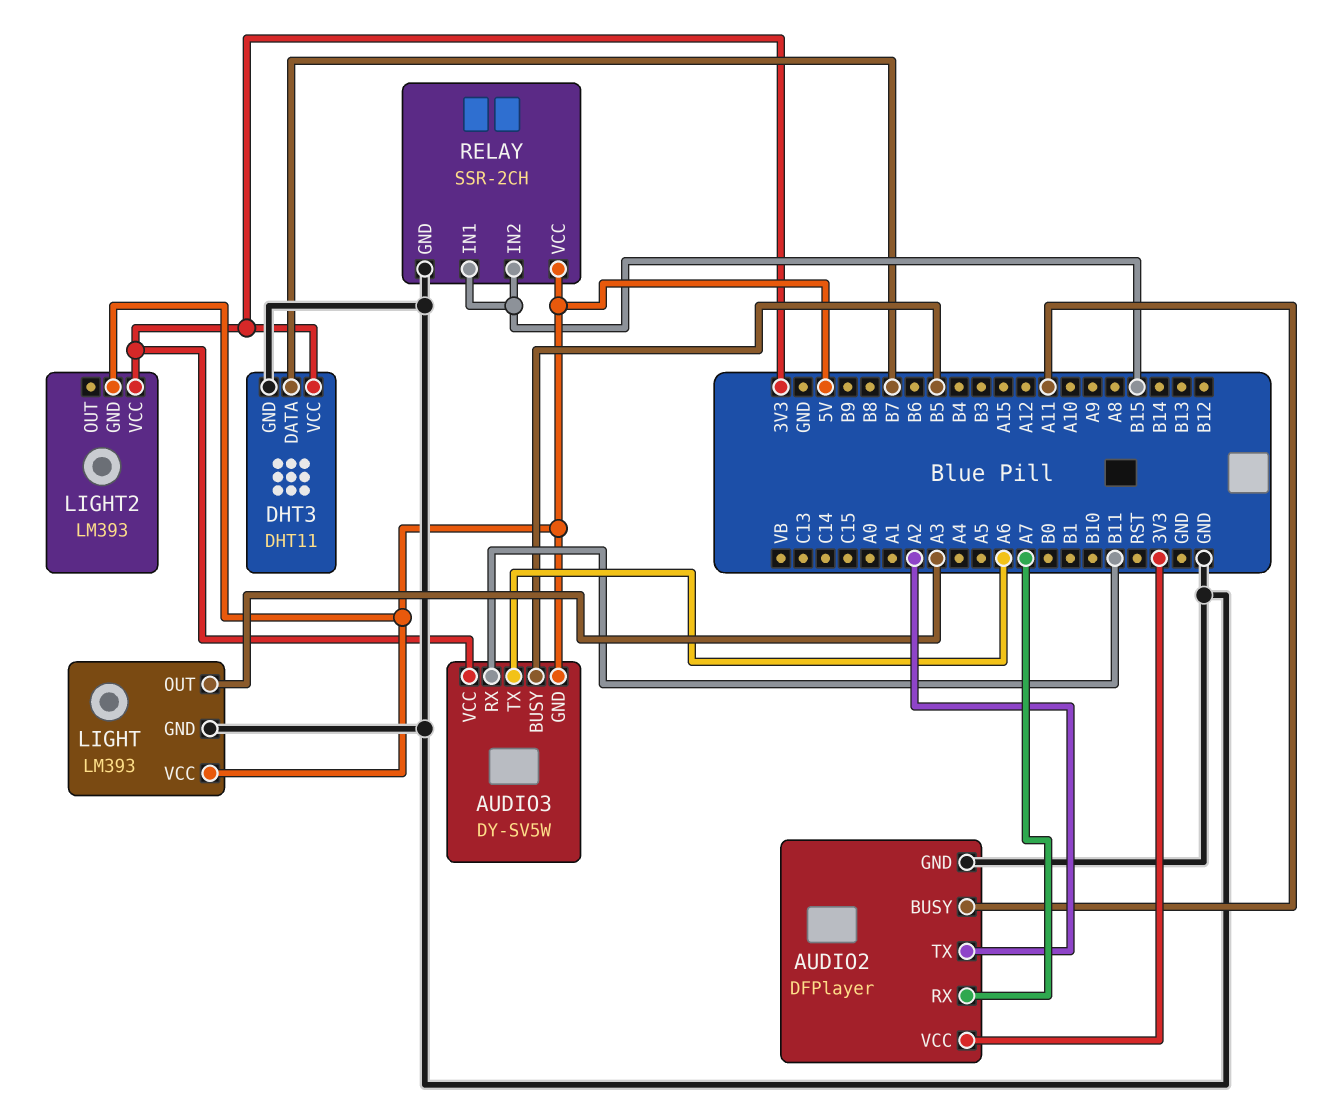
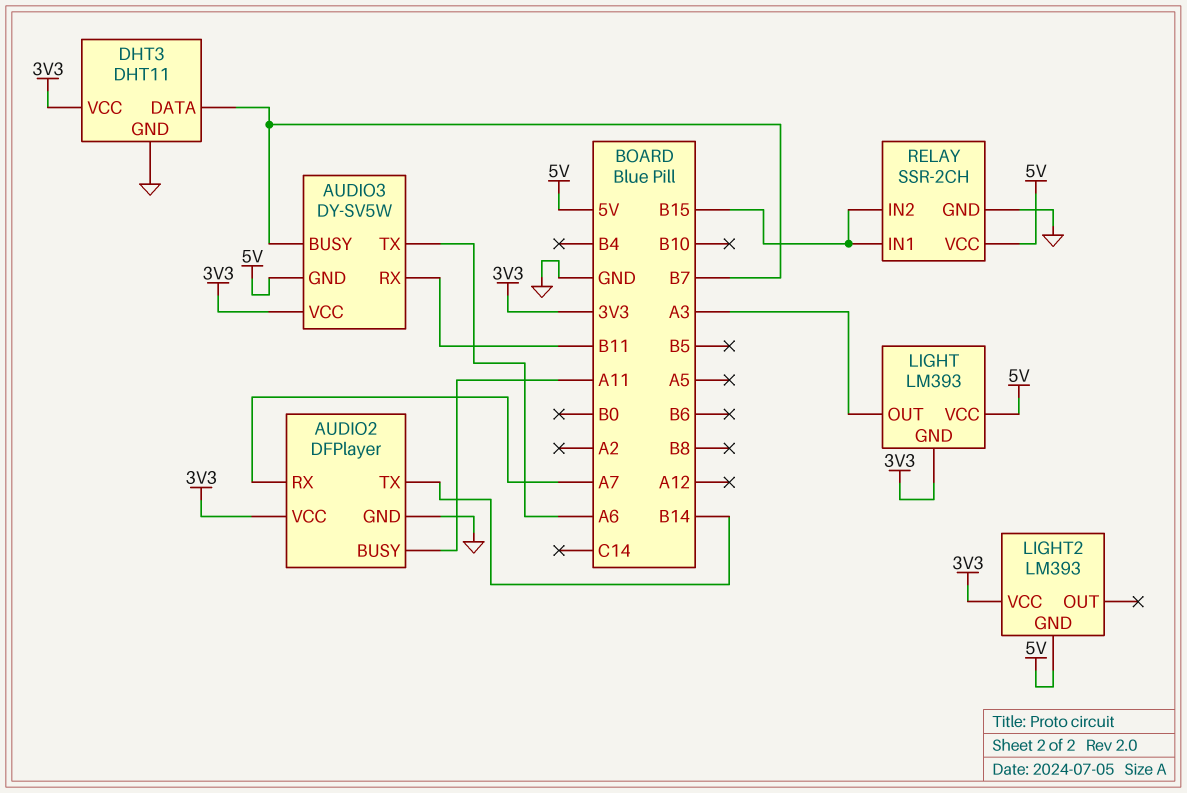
AUDIO2 pin TX: A2 -> B14
AUDIO3 pin BUSY: B5 -> B7
LIGHT pin GND: GND -> 3V3

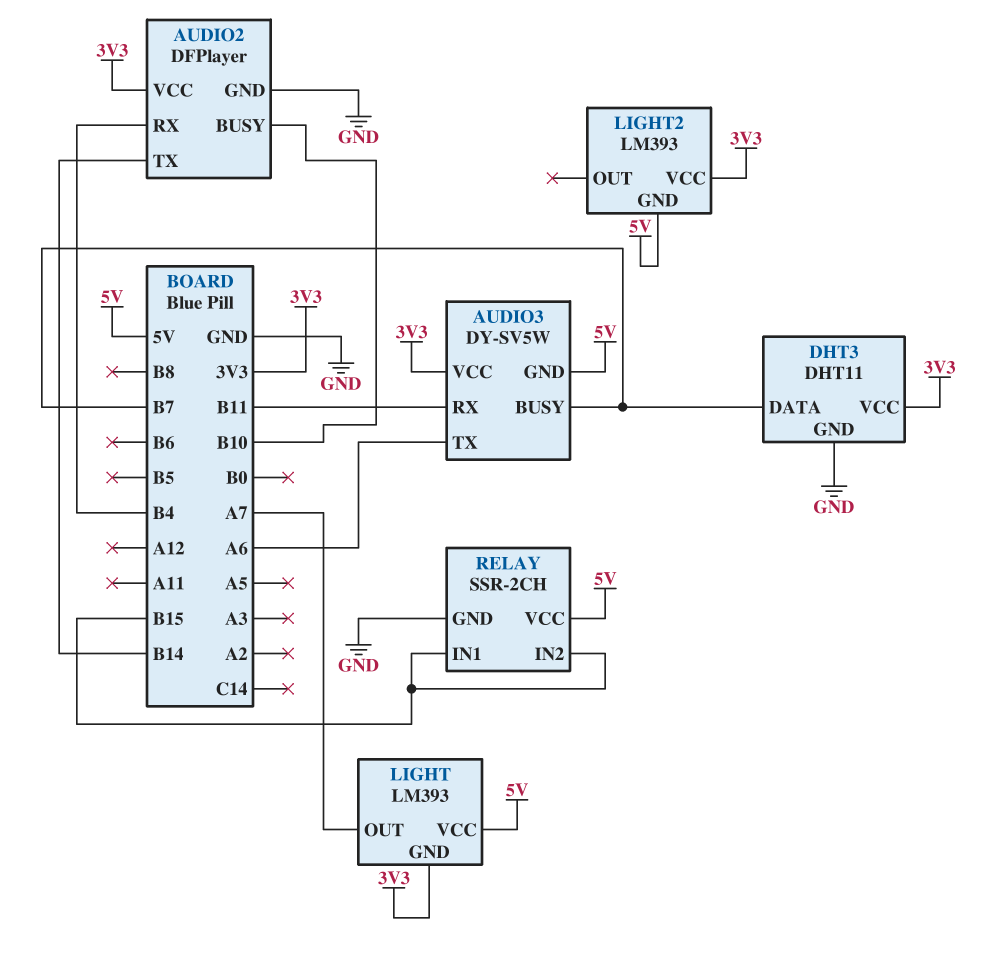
AUDIO2 pin BUSY: A11 -> B10
AUDIO2 pin RX: A7 -> B4
LIGHT pin OUT: A3 -> A7

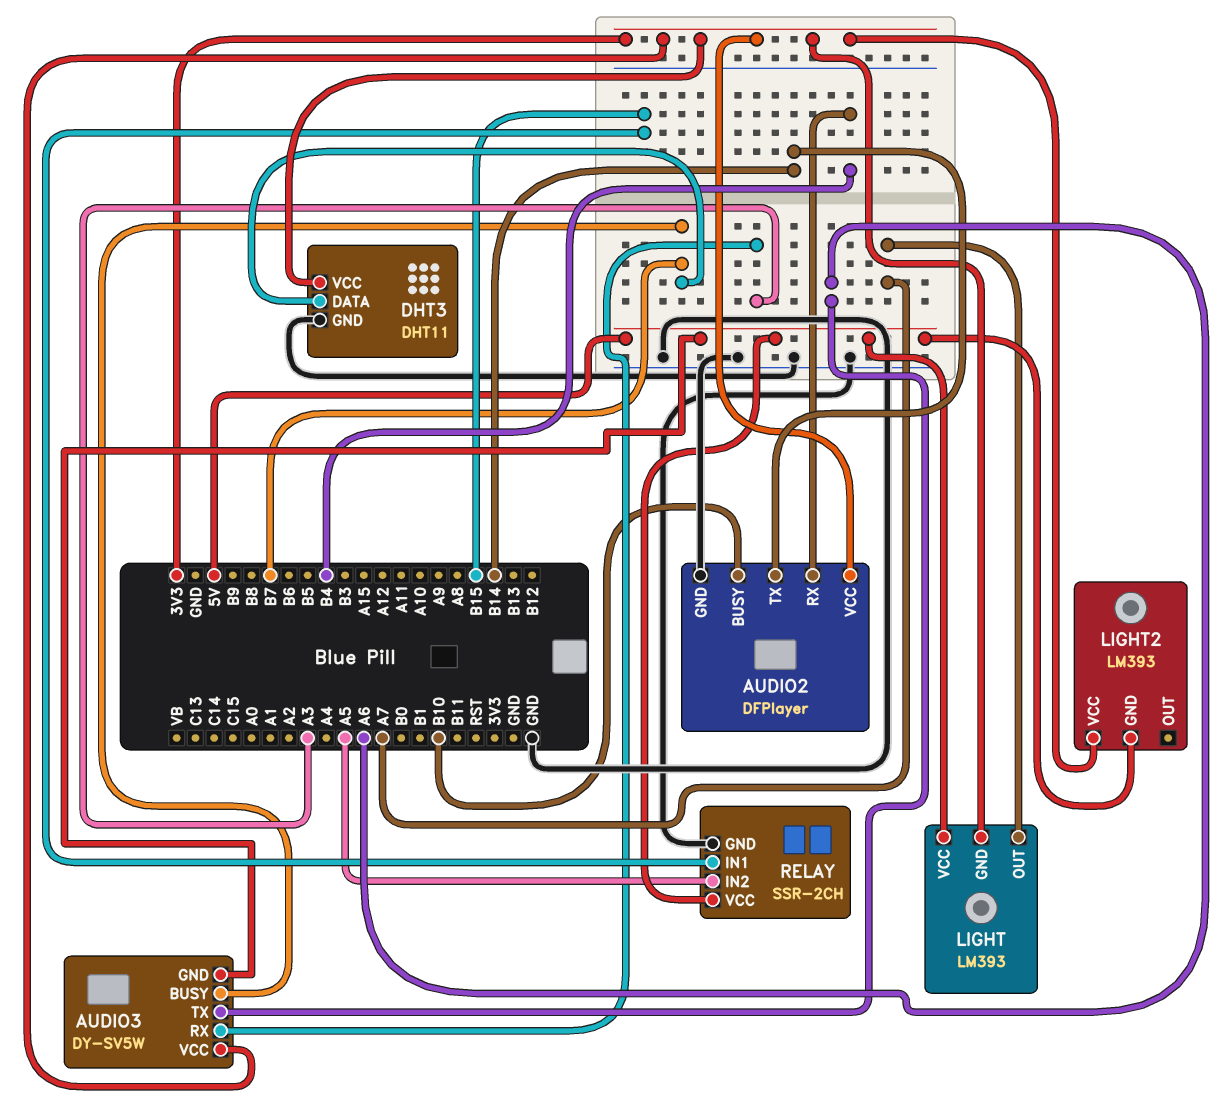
AUDIO3 pin RX: B11 -> A3
RELAY pin IN2: B15 -> A5

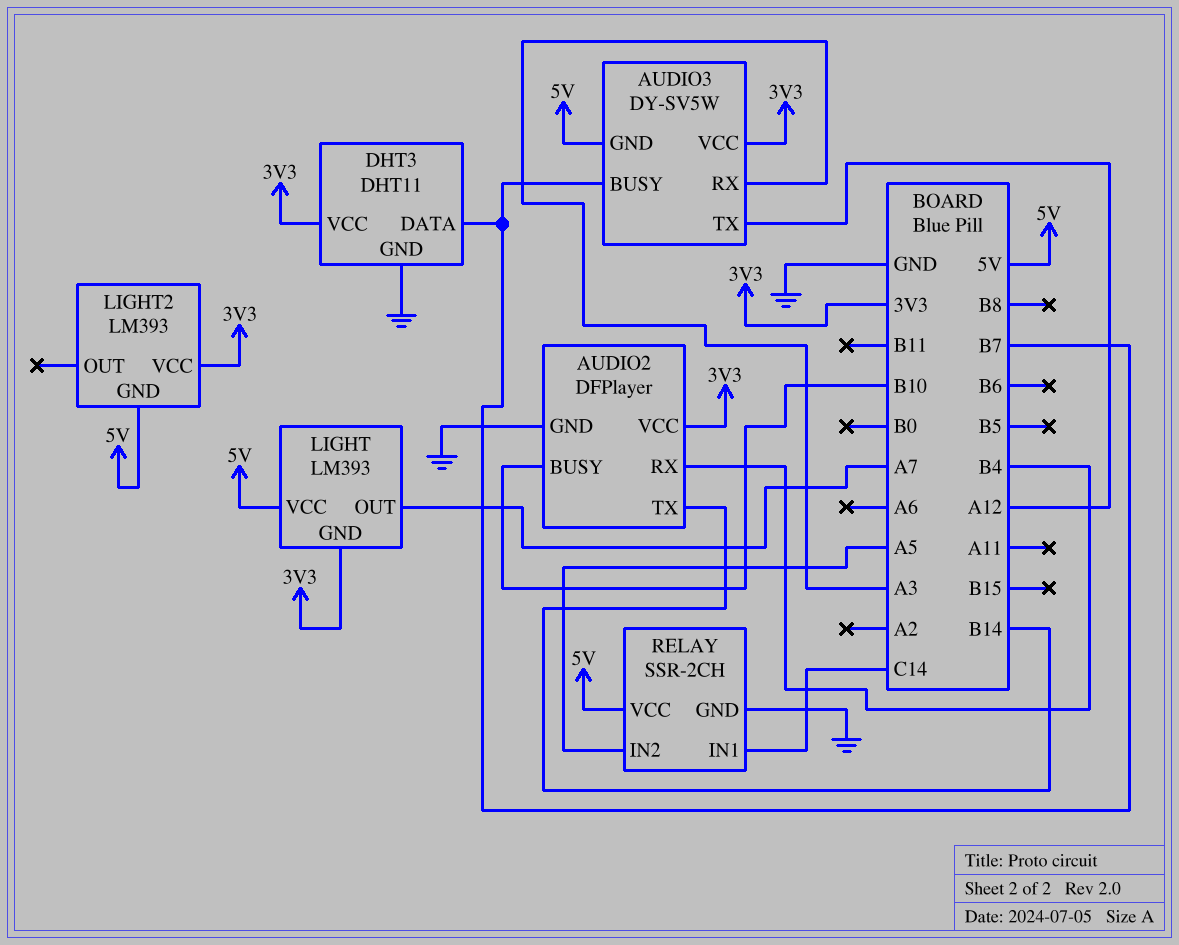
AUDIO3 pin TX: A6 -> A12
RELAY pin IN1: B15 -> C14

